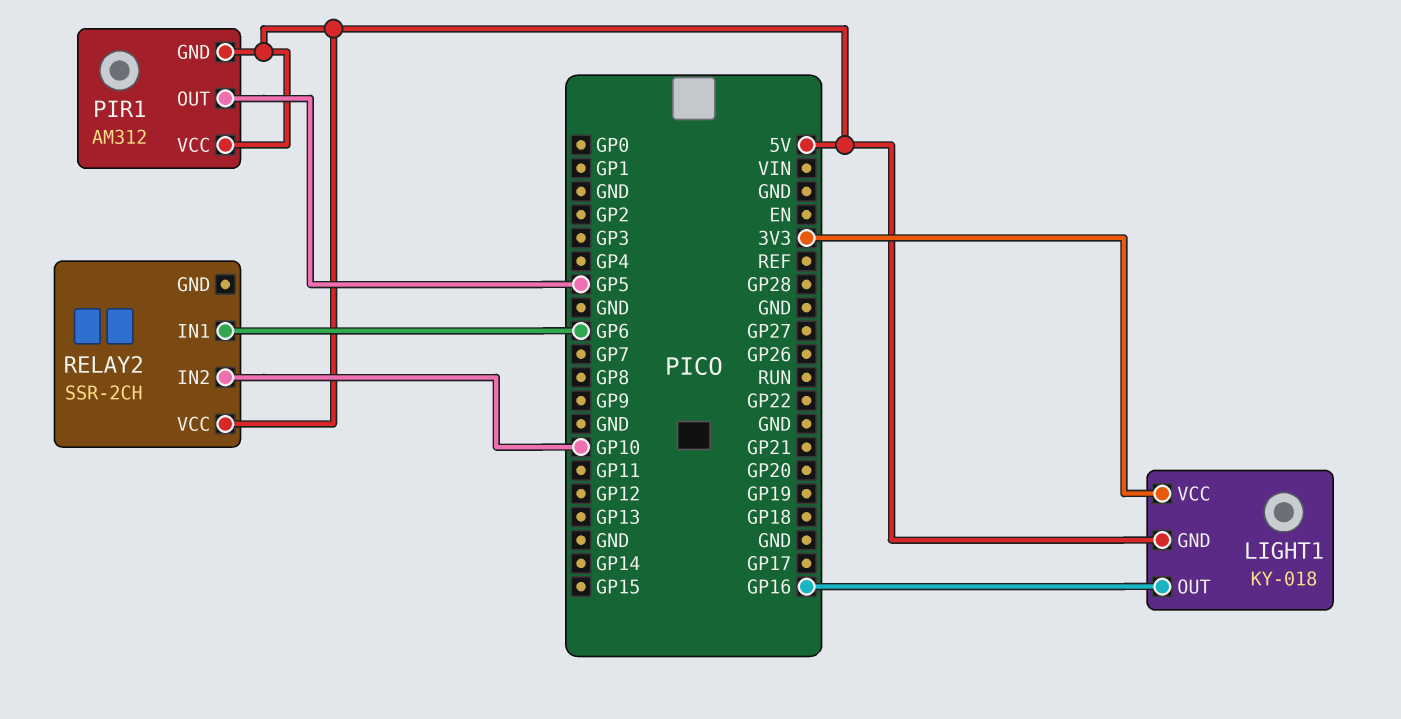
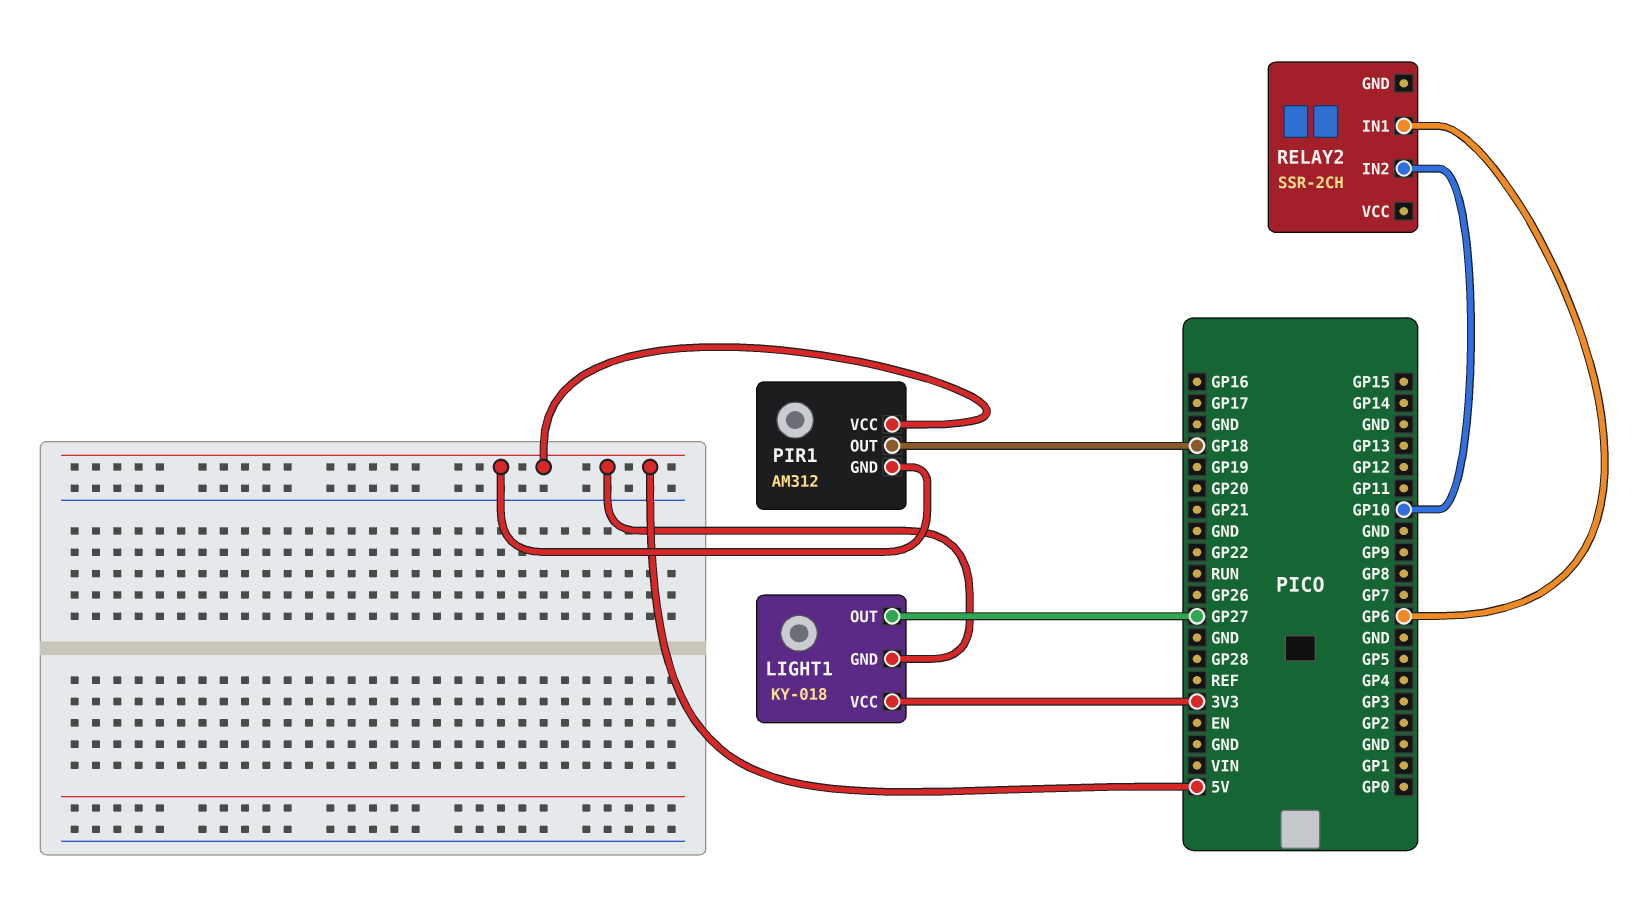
LIGHT1 pin OUT: GP16 -> GP27
PIR1 pin OUT: GP5 -> GP18
RELAY2 pin VCC: 5V -> none

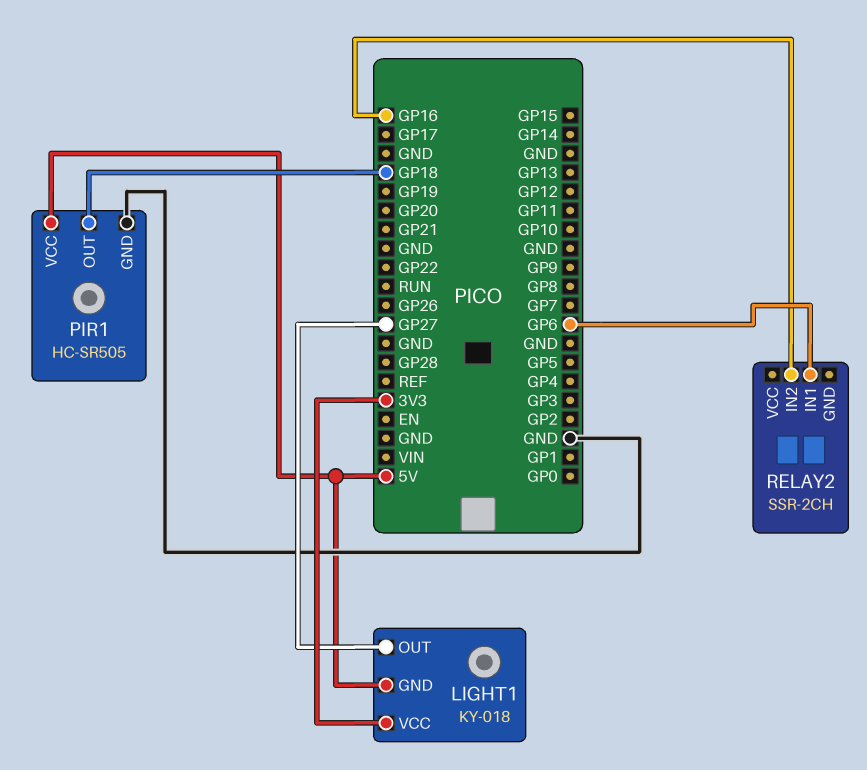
PIR1: AM312 -> HC-SR505
PIR1 pin GND: 5V -> GND
RELAY2 pin IN2: GP10 -> GP16

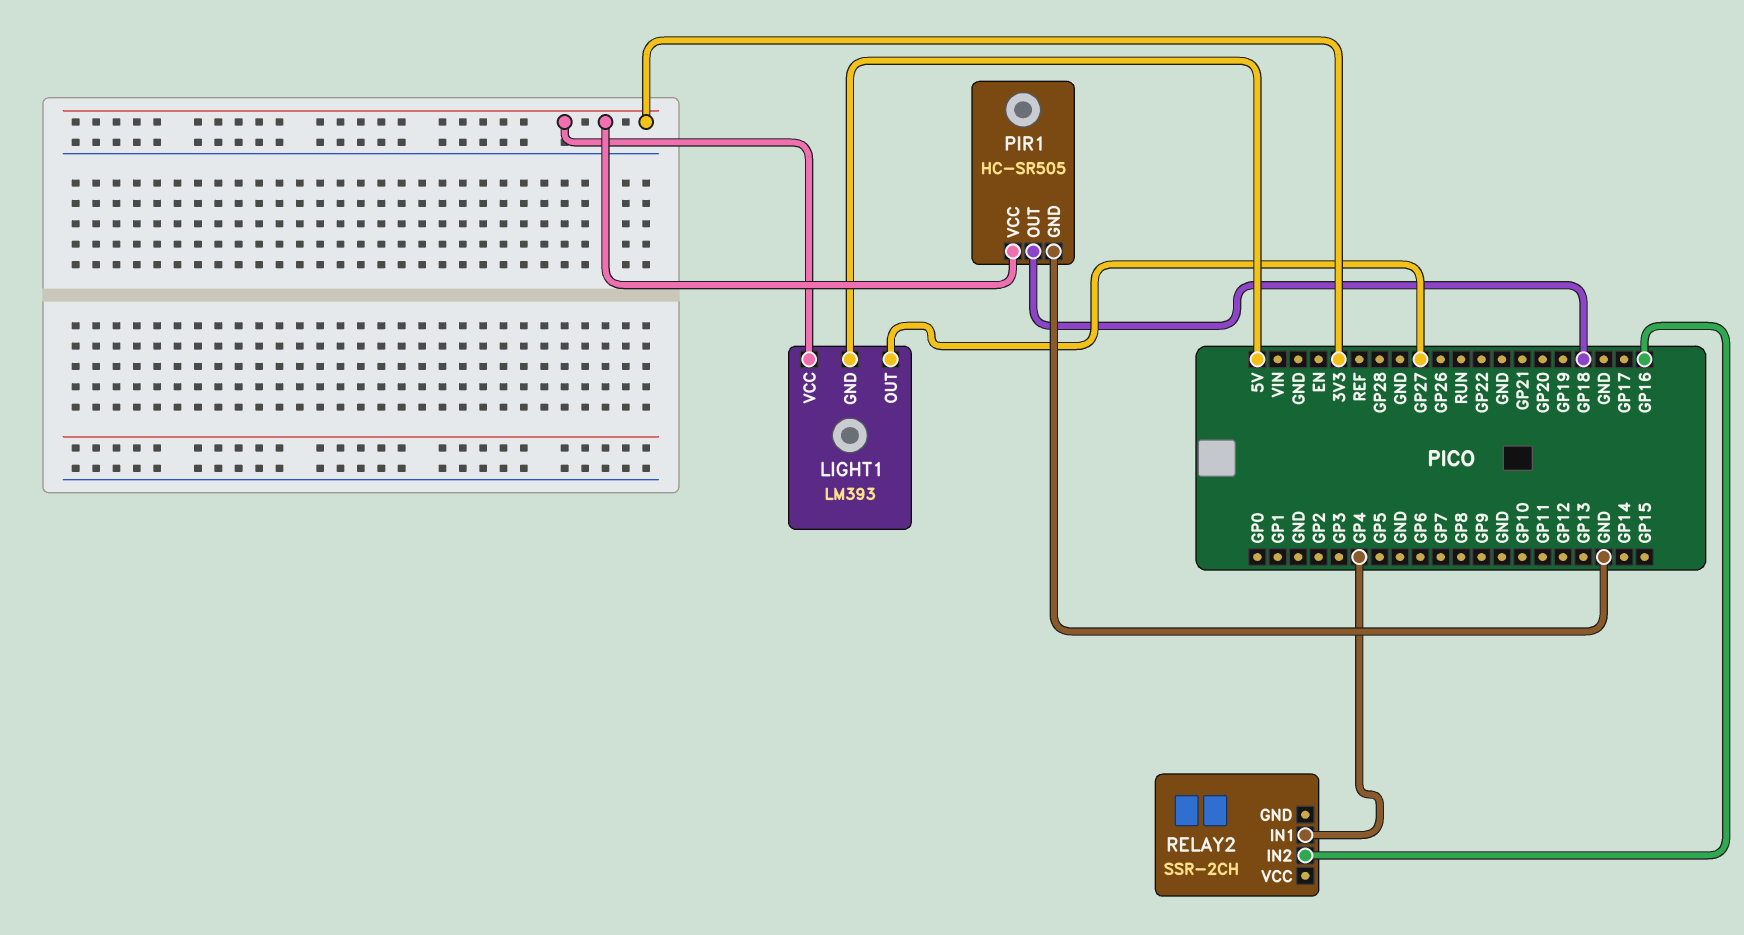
LIGHT1: KY-018 -> LM393
PIR1 pin VCC: 5V -> 3V3
RELAY2 pin IN1: GP6 -> GP4

